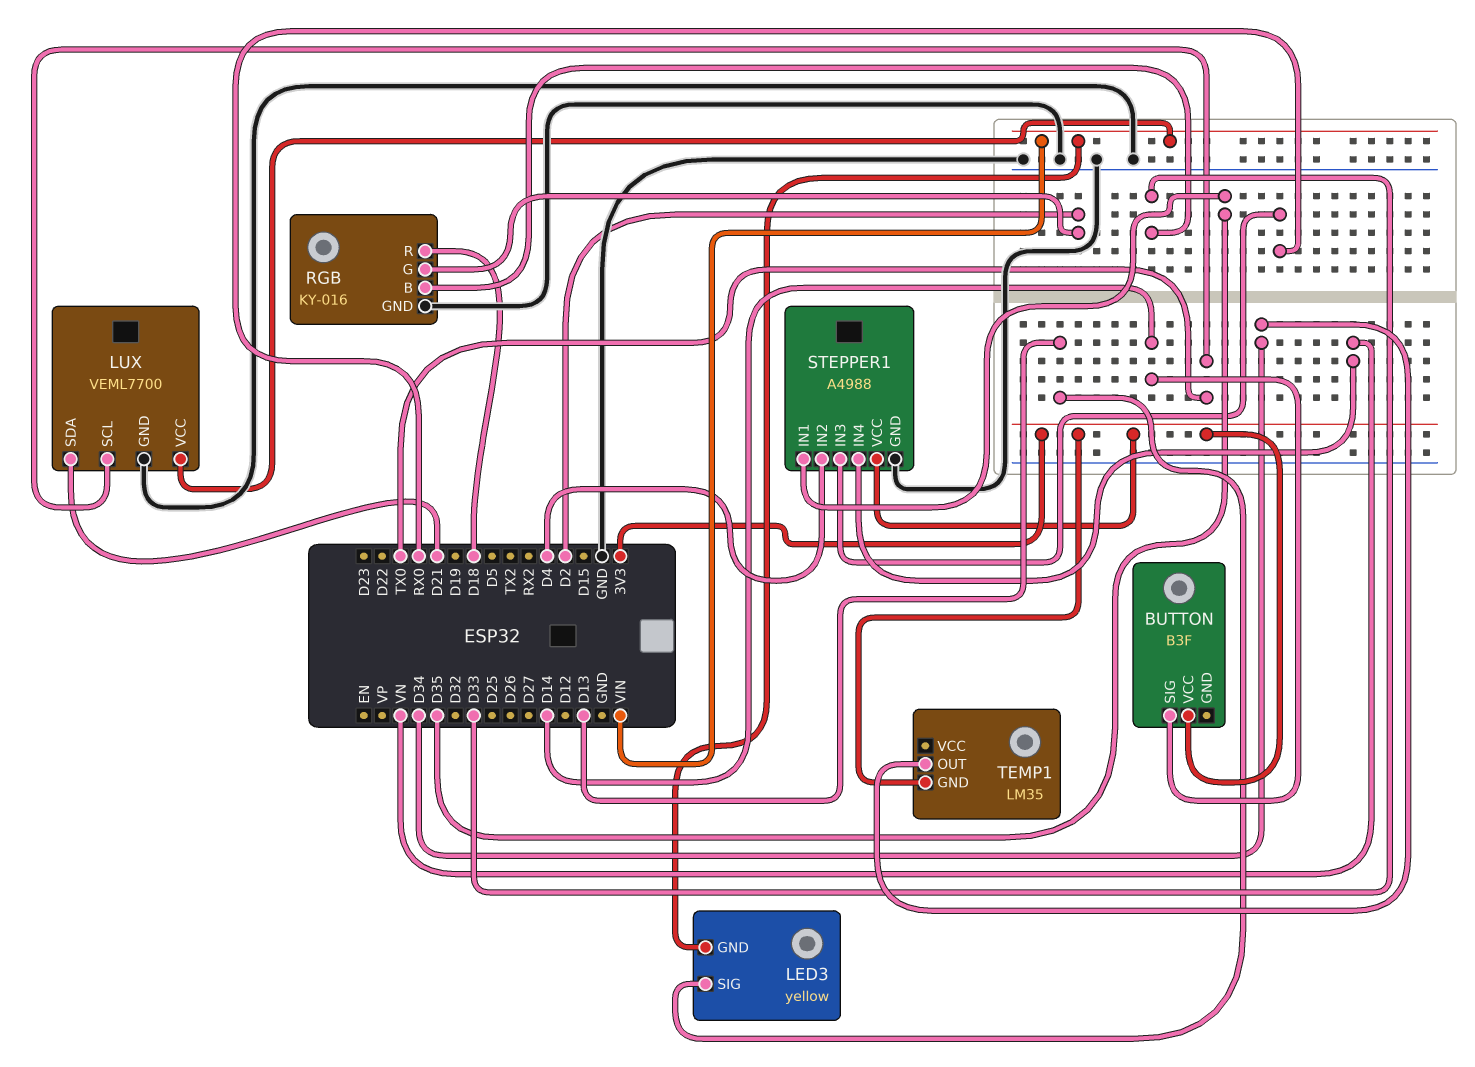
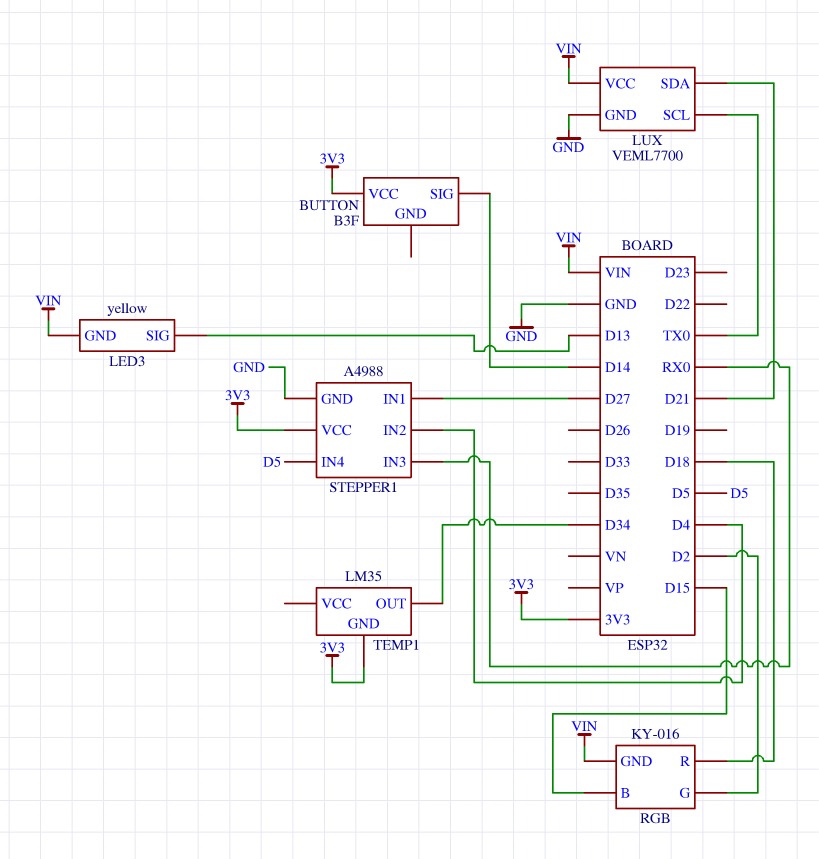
RGB pin B: D33 -> D15
RGB pin GND: GND -> VIN
STEPPER1 pin IN1: D35 -> D27
STEPPER1 pin IN4: VN -> D5

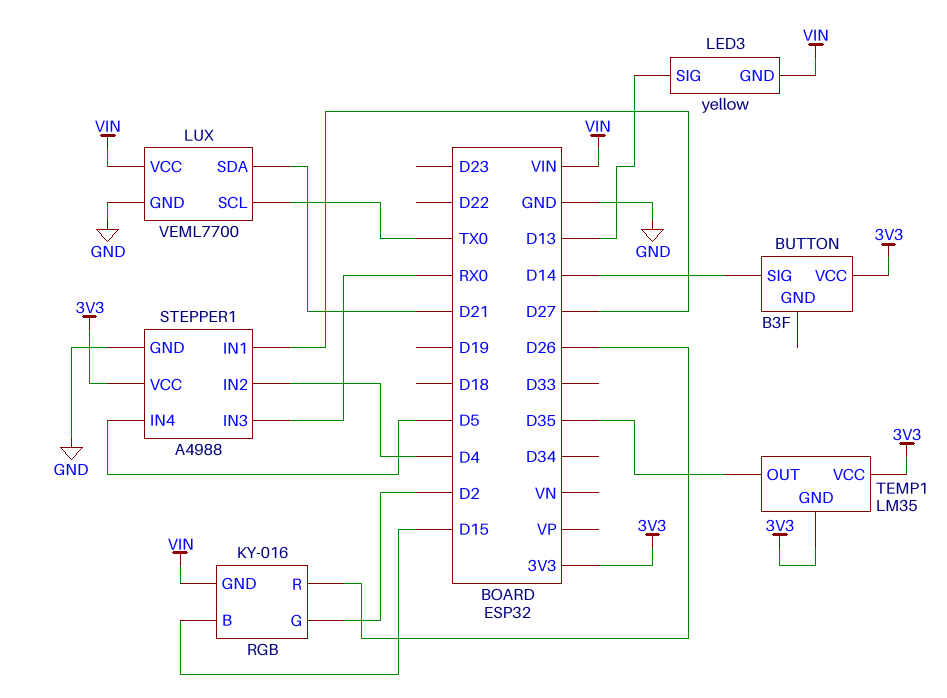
RGB pin R: D18 -> D26
TEMP1 pin OUT: D34 -> D35
TEMP1 pin VCC: none -> 3V3

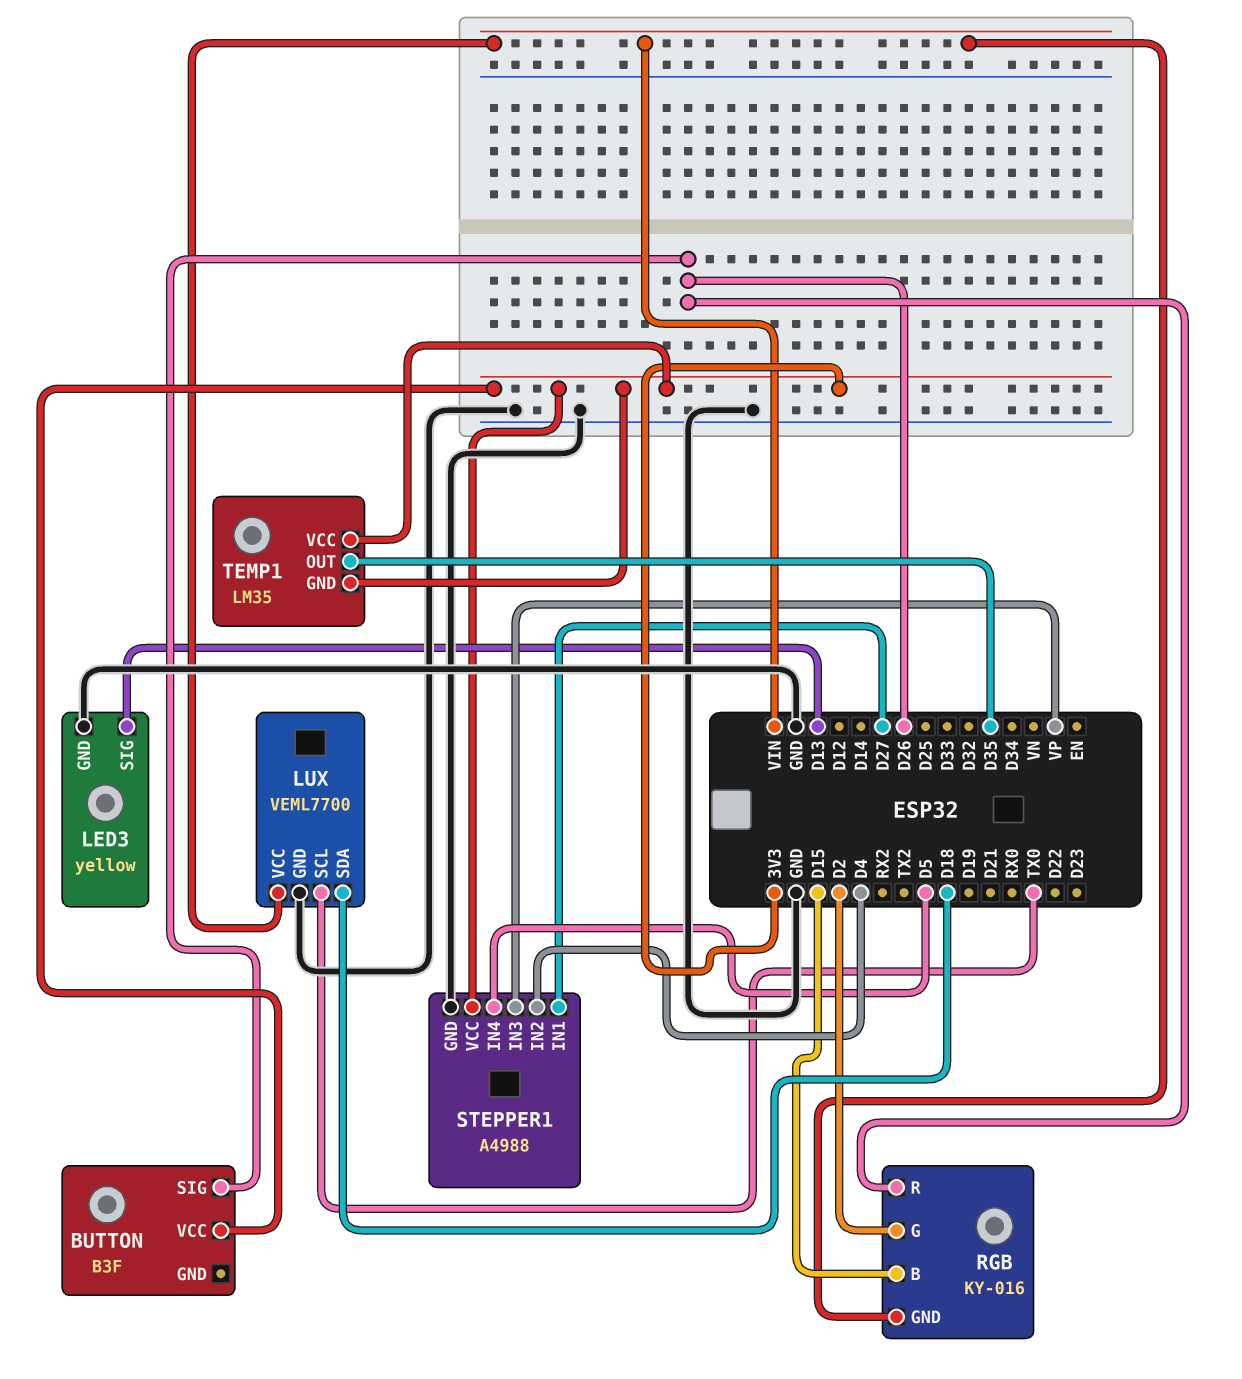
BUTTON pin SIG: D14 -> D26
LED3 pin GND: VIN -> GND
LUX pin SDA: D21 -> D18
STEPPER1 pin IN3: RX0 -> VP

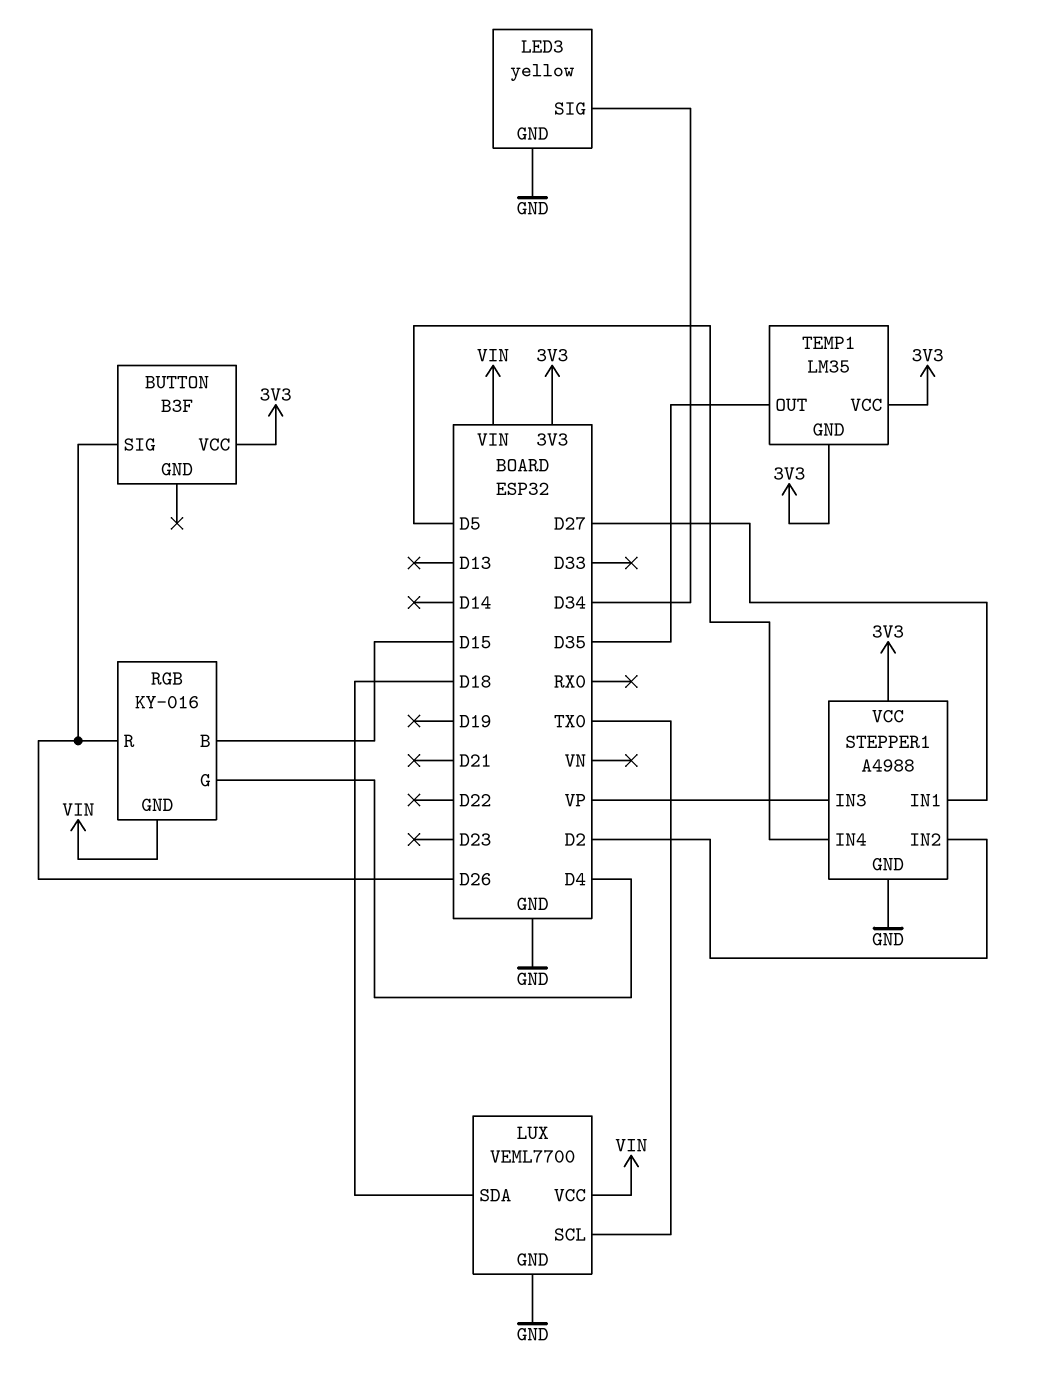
LED3 pin SIG: D13 -> D34
RGB pin G: D2 -> D4
STEPPER1 pin IN2: D4 -> D2

